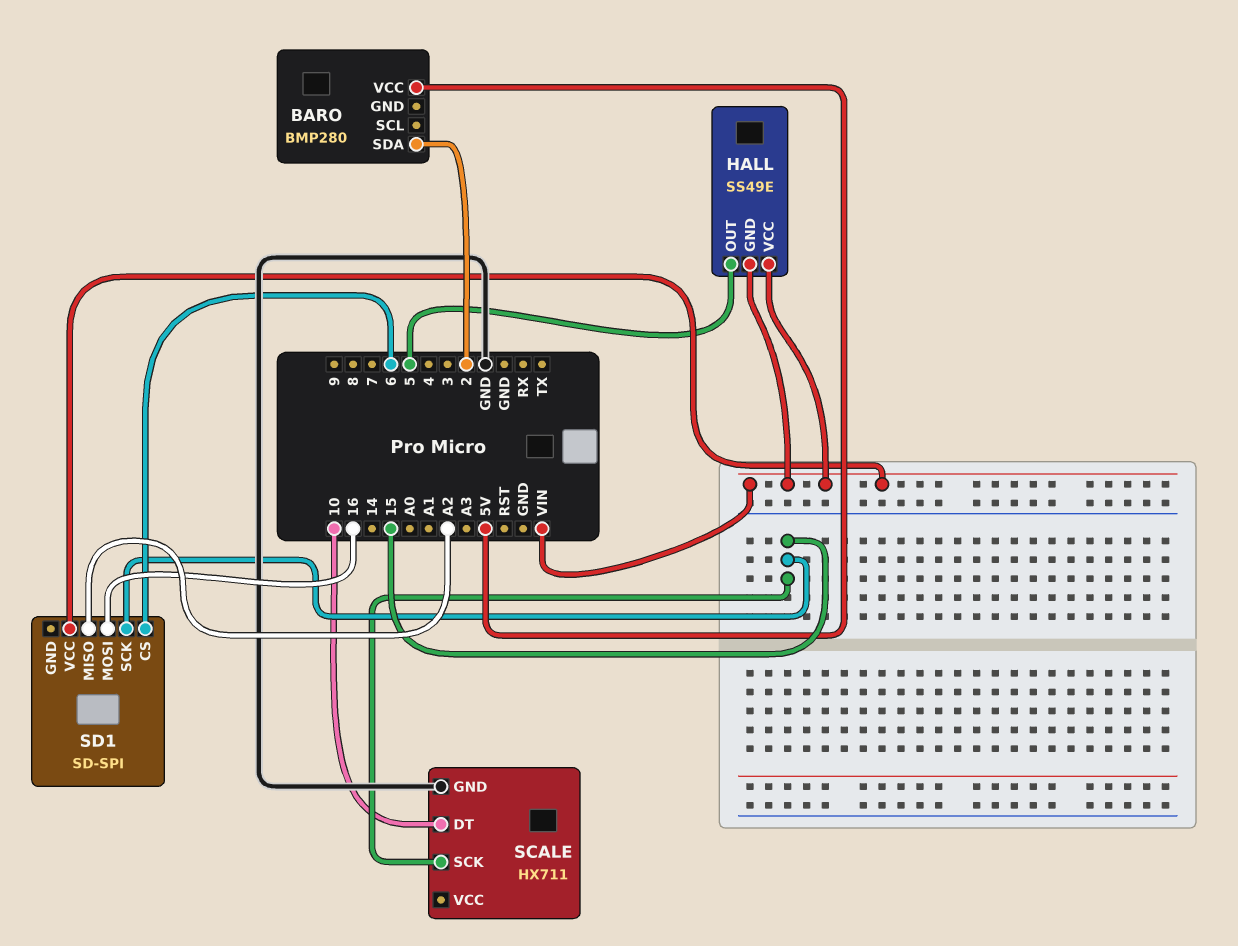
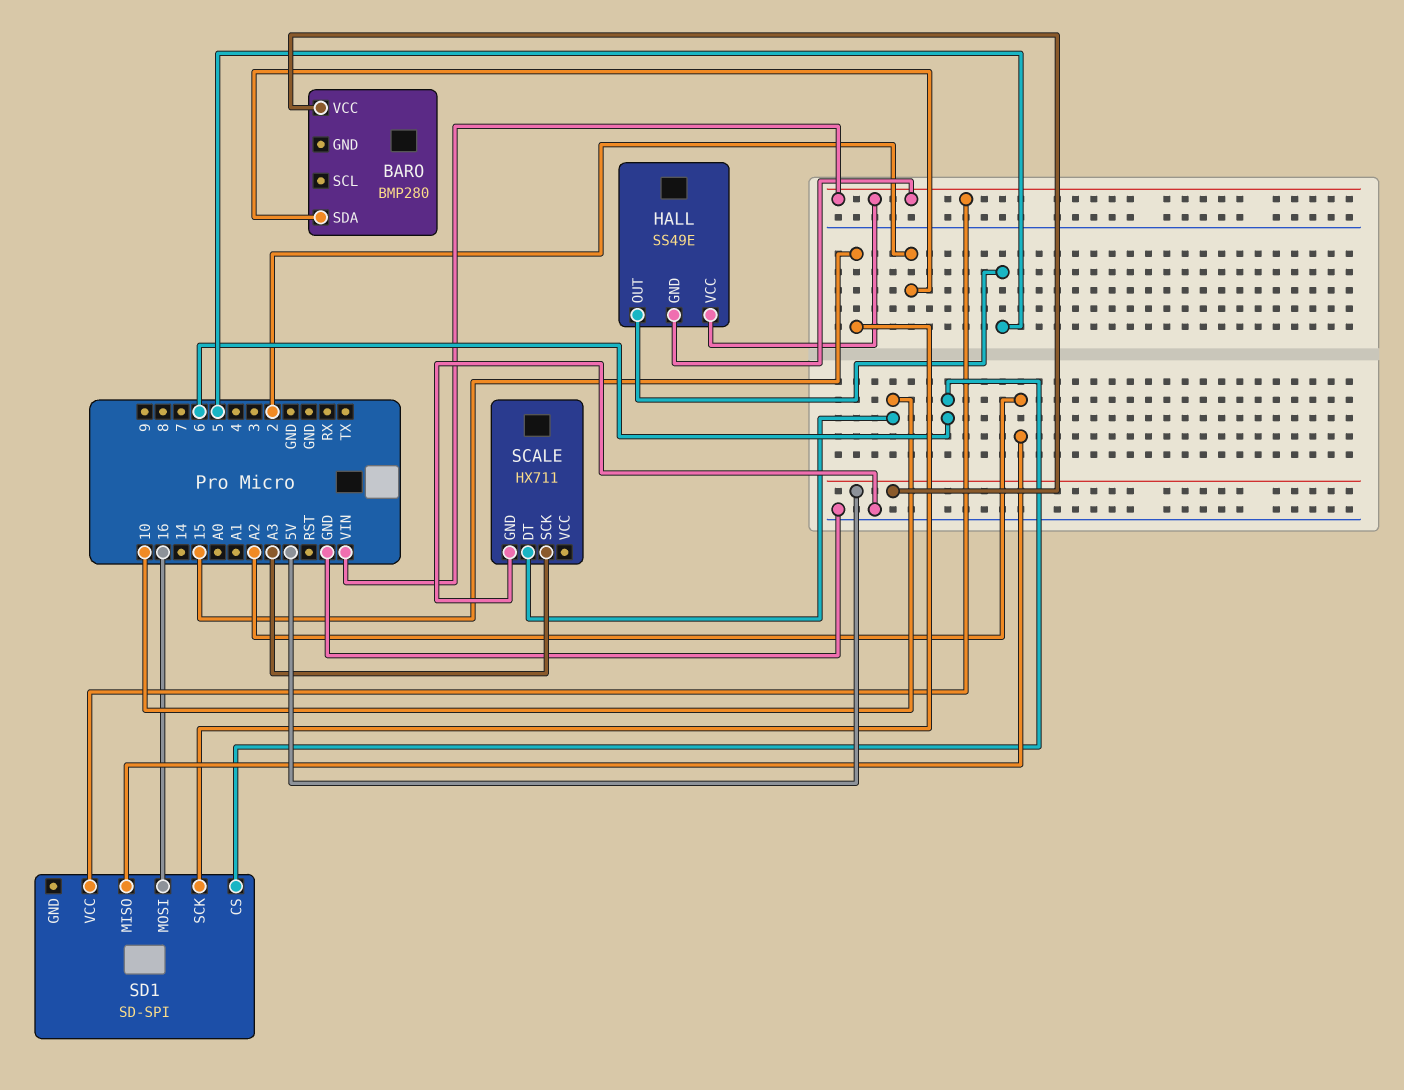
SCALE pin SCK: 15 -> A3

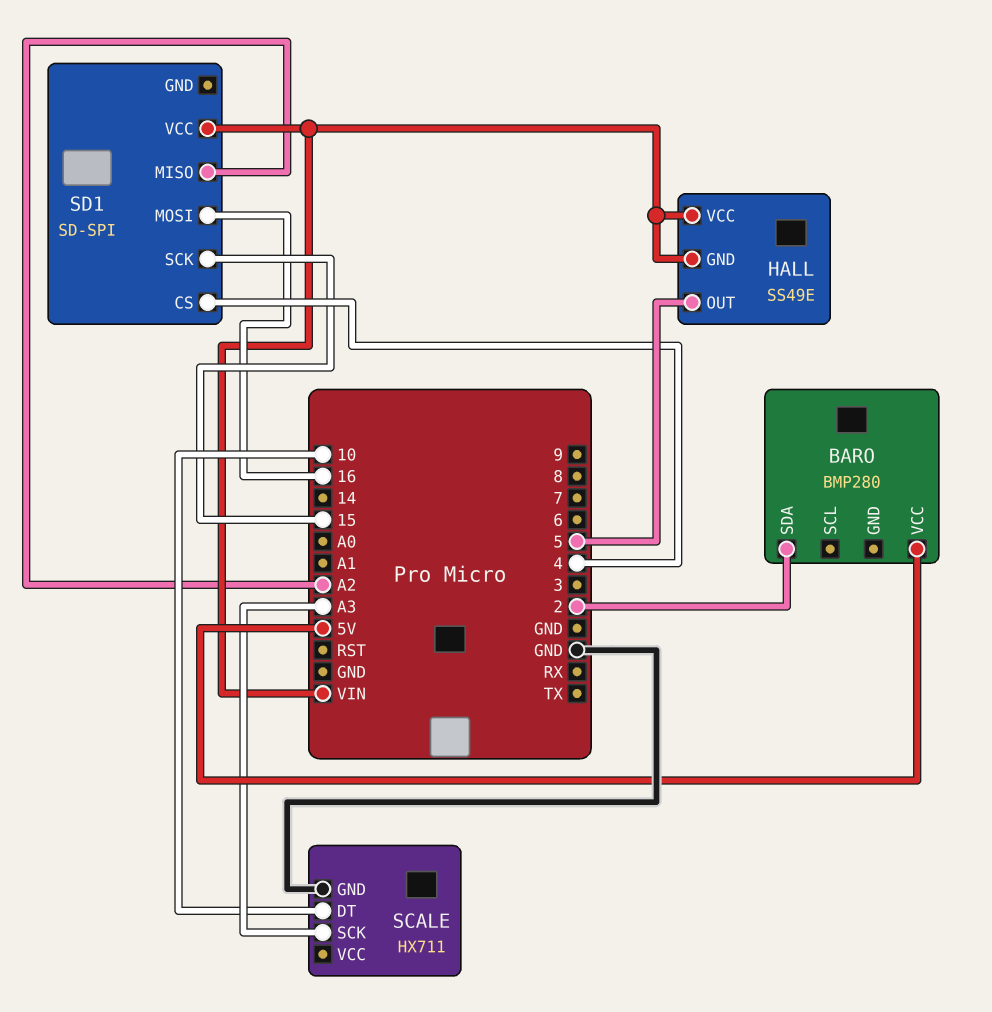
SD1 pin CS: 6 -> 4

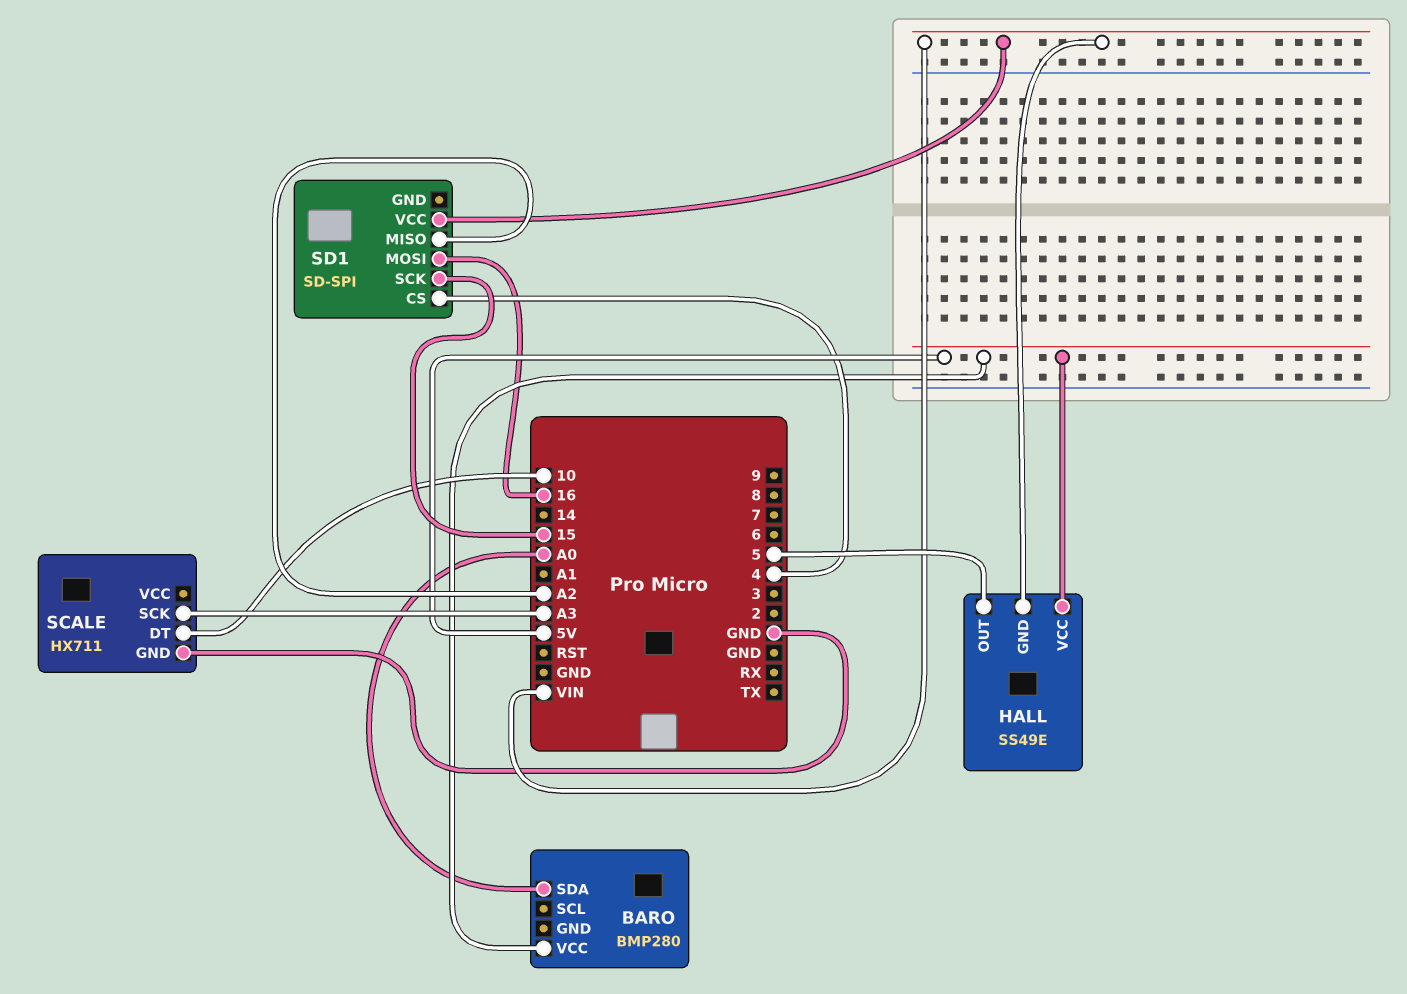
BARO pin SDA: 2 -> A0
HALL pin VCC: VIN -> 5V

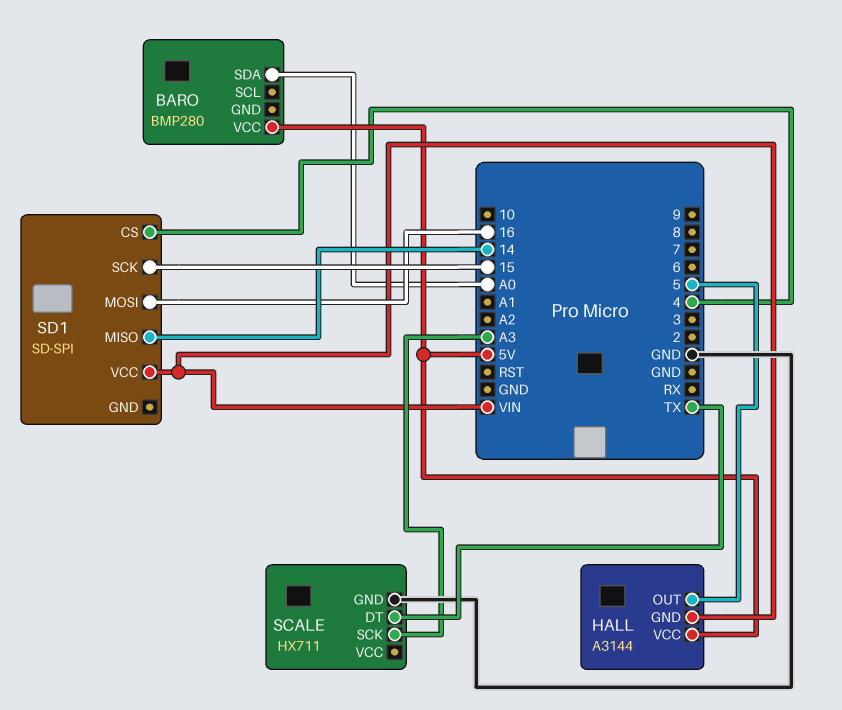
HALL: SS49E -> A3144
SCALE pin DT: 10 -> TX
SD1 pin MISO: A2 -> 14

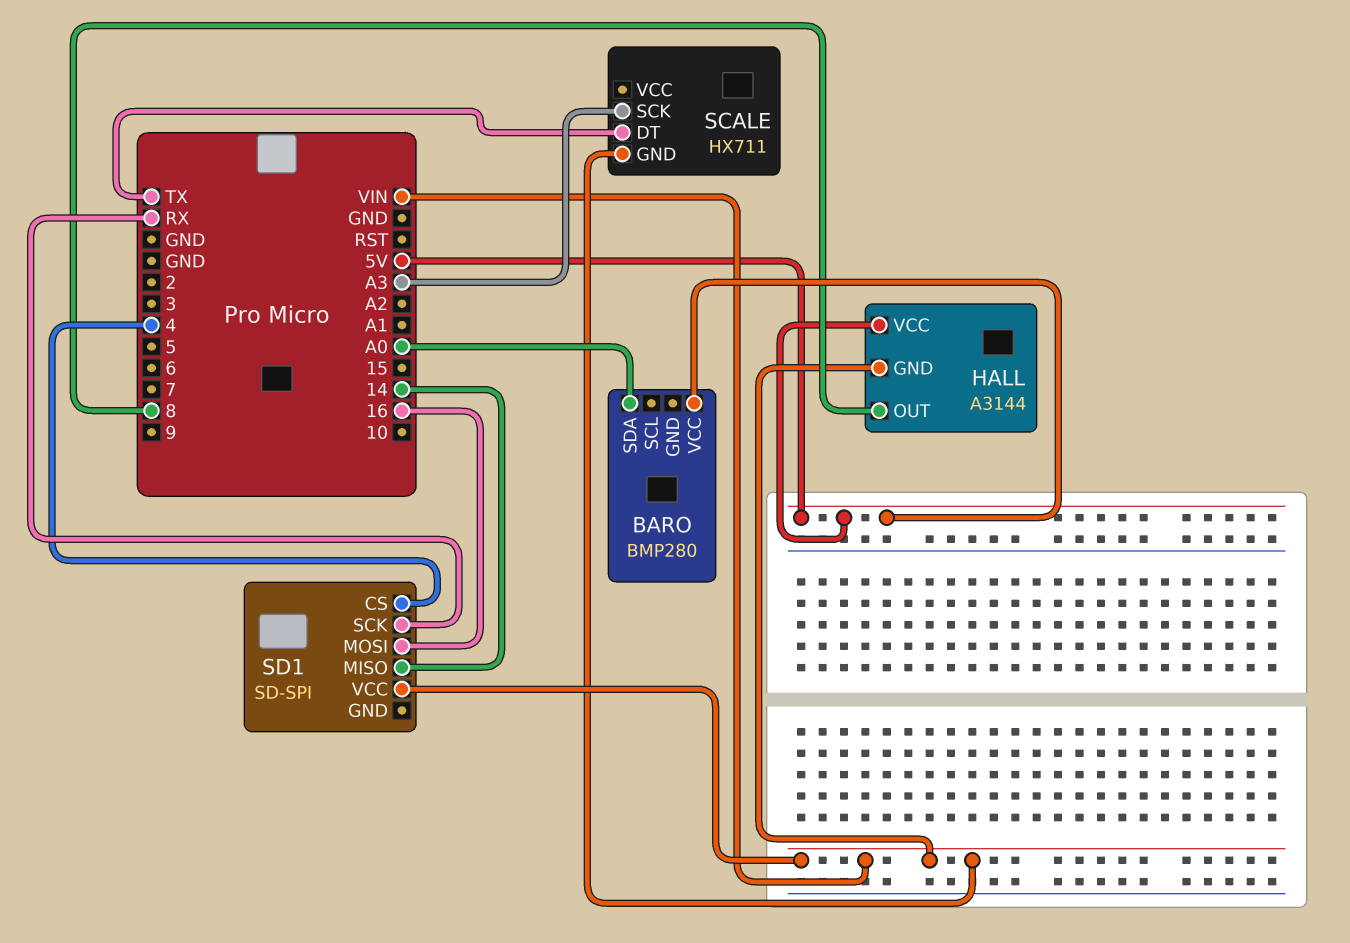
HALL pin OUT: 5 -> 8
SCALE pin GND: GND -> VIN
SD1 pin SCK: 15 -> RX

